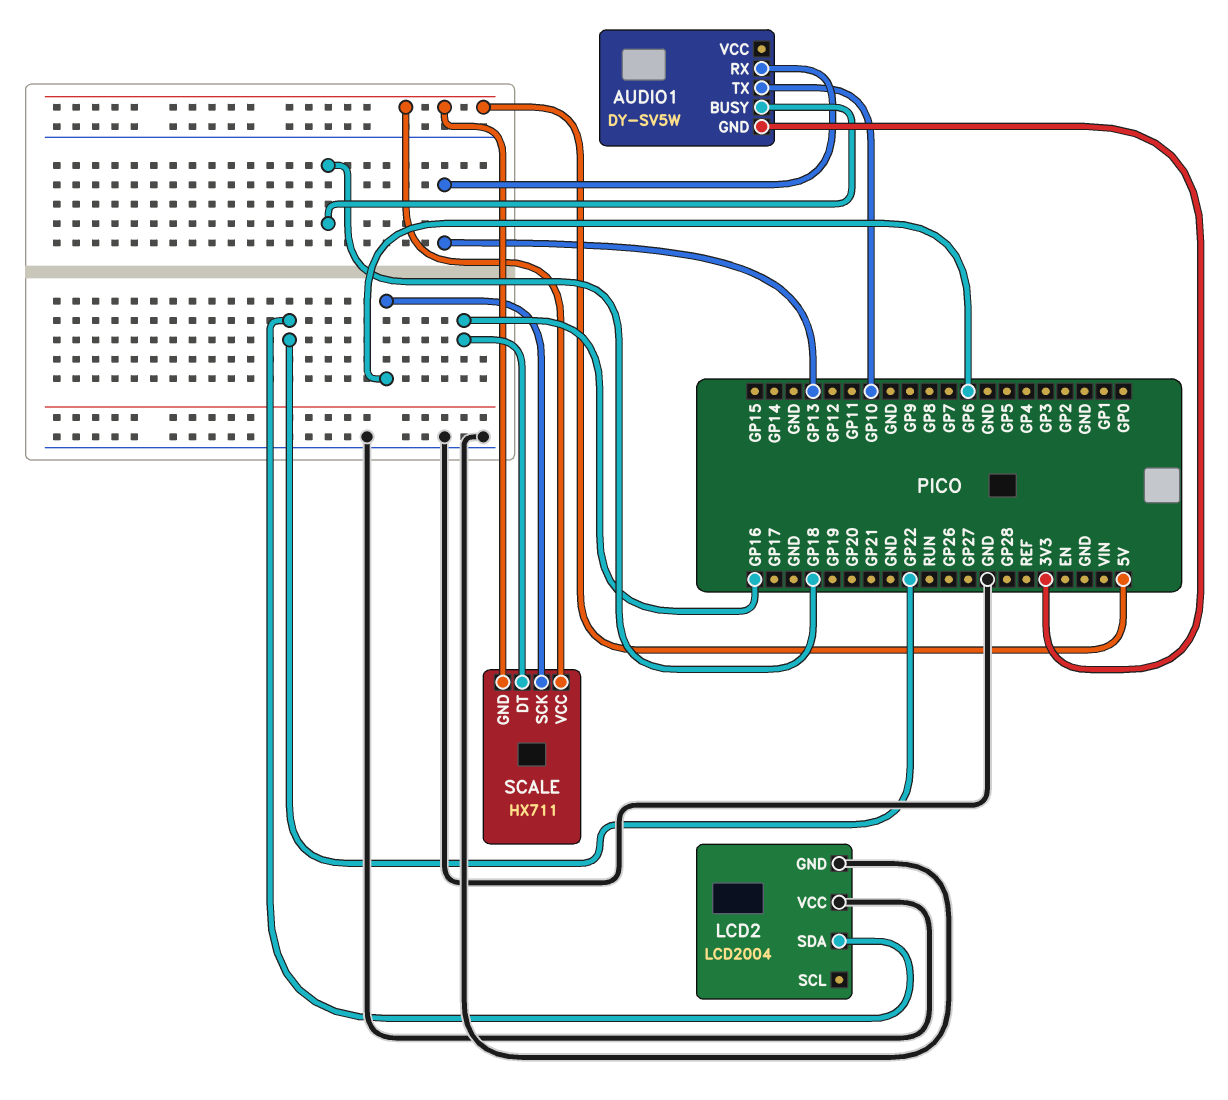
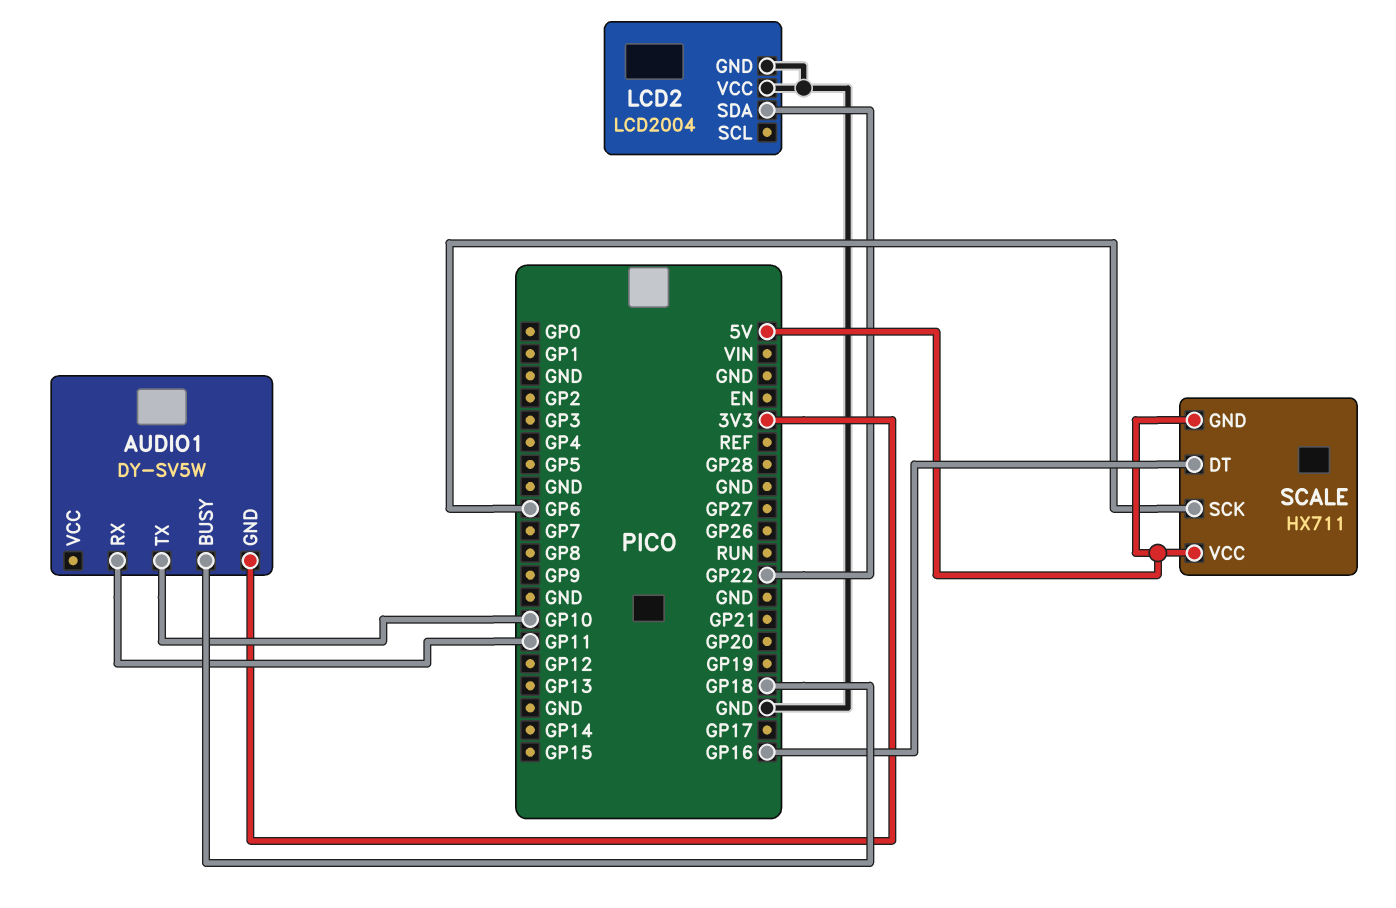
AUDIO1 pin RX: GP13 -> GP11

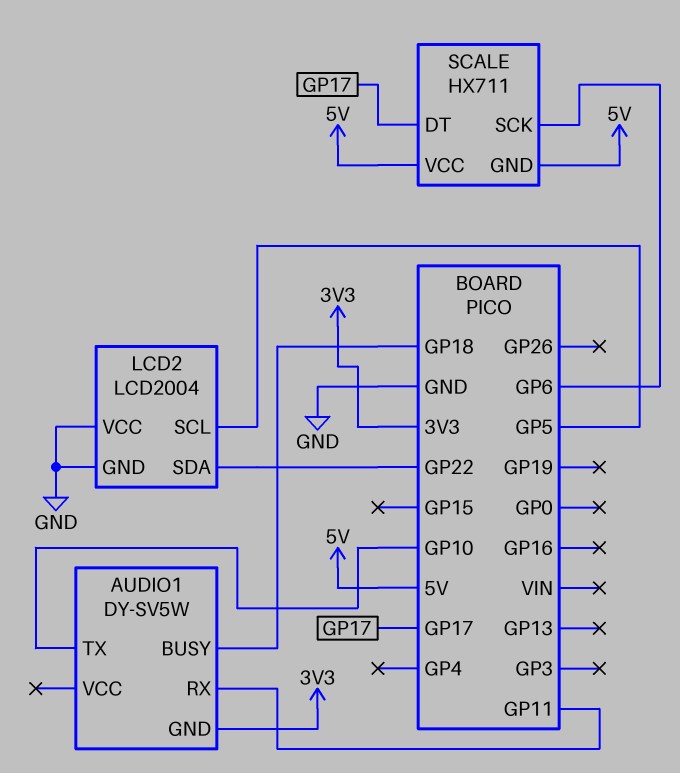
LCD2 pin SCL: none -> GP5
SCALE pin DT: GP16 -> GP17

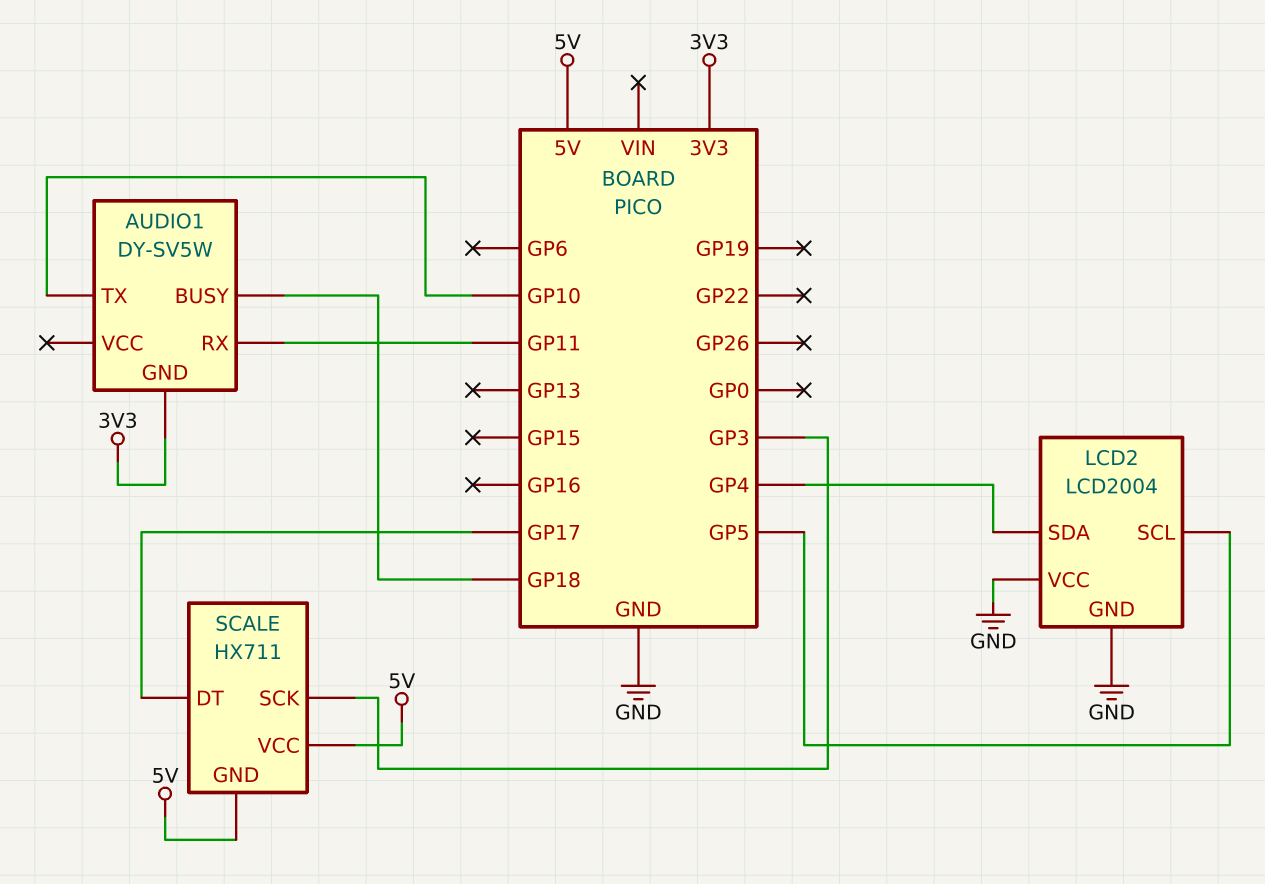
LCD2 pin SDA: GP22 -> GP4
SCALE pin SCK: GP6 -> GP3

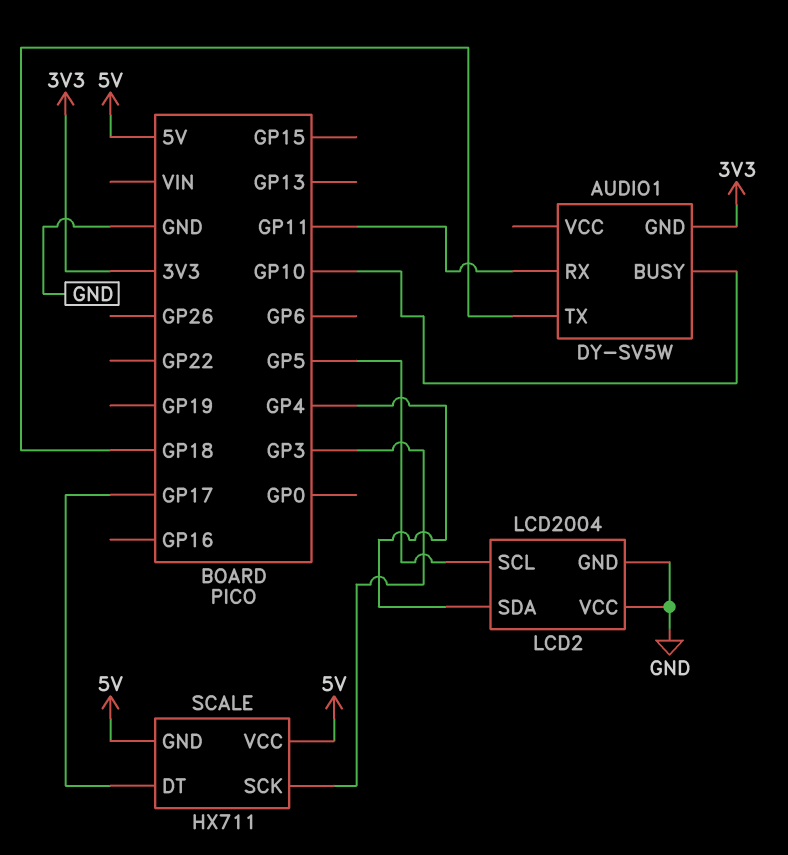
AUDIO1 pin BUSY: GP18 -> GP10
AUDIO1 pin TX: GP10 -> GP18

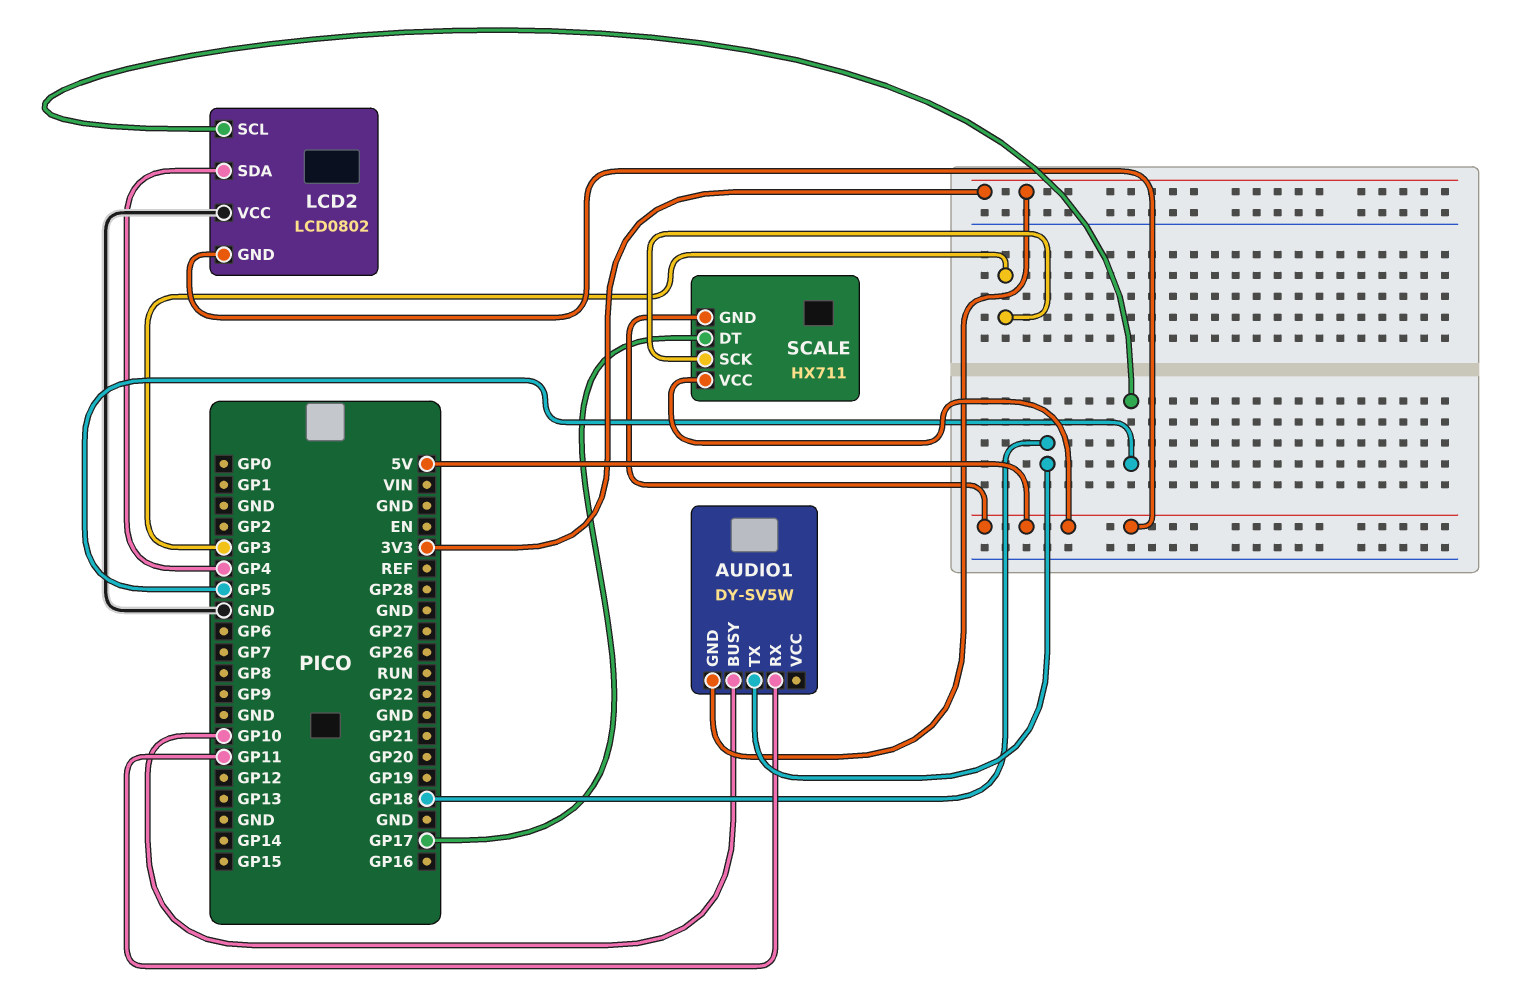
LCD2: LCD2004 -> LCD0802
LCD2 pin GND: GND -> 5V

